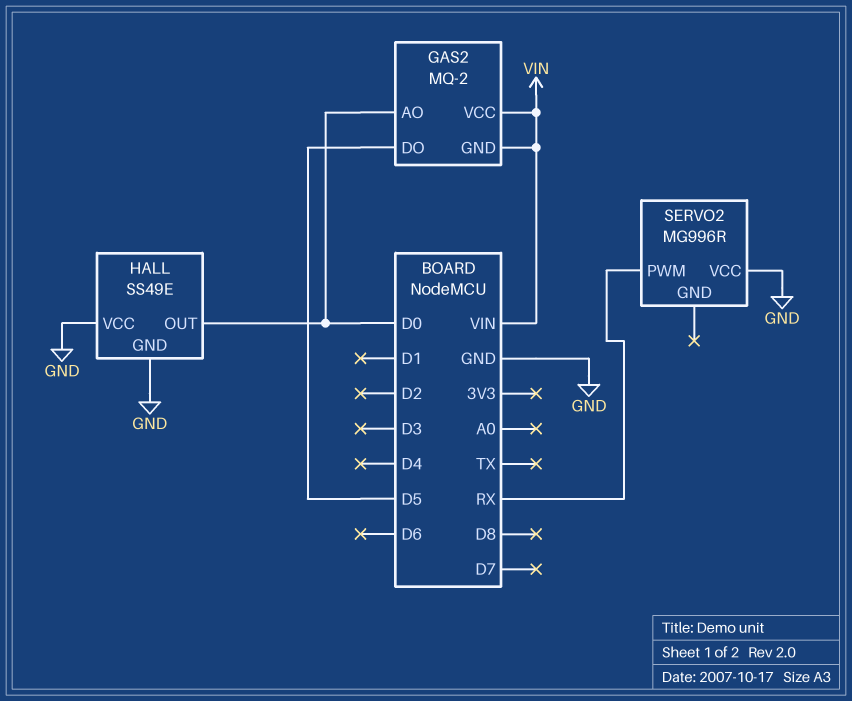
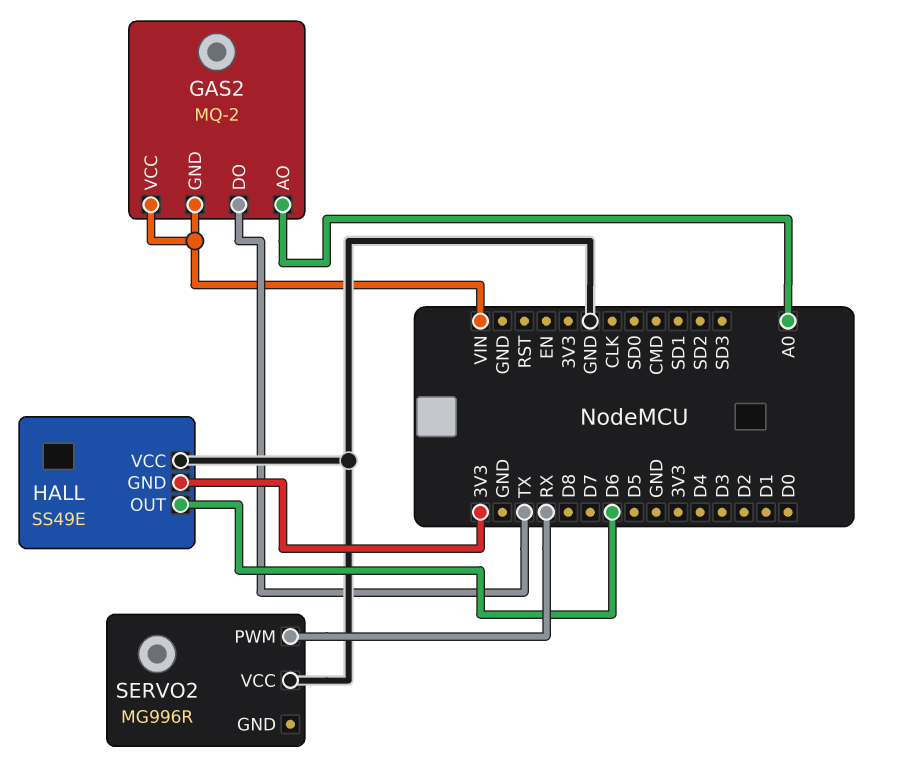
GAS2 pin AO: D0 -> A0
GAS2 pin DO: D5 -> TX
HALL pin GND: GND -> 3V3
HALL pin OUT: D0 -> D6

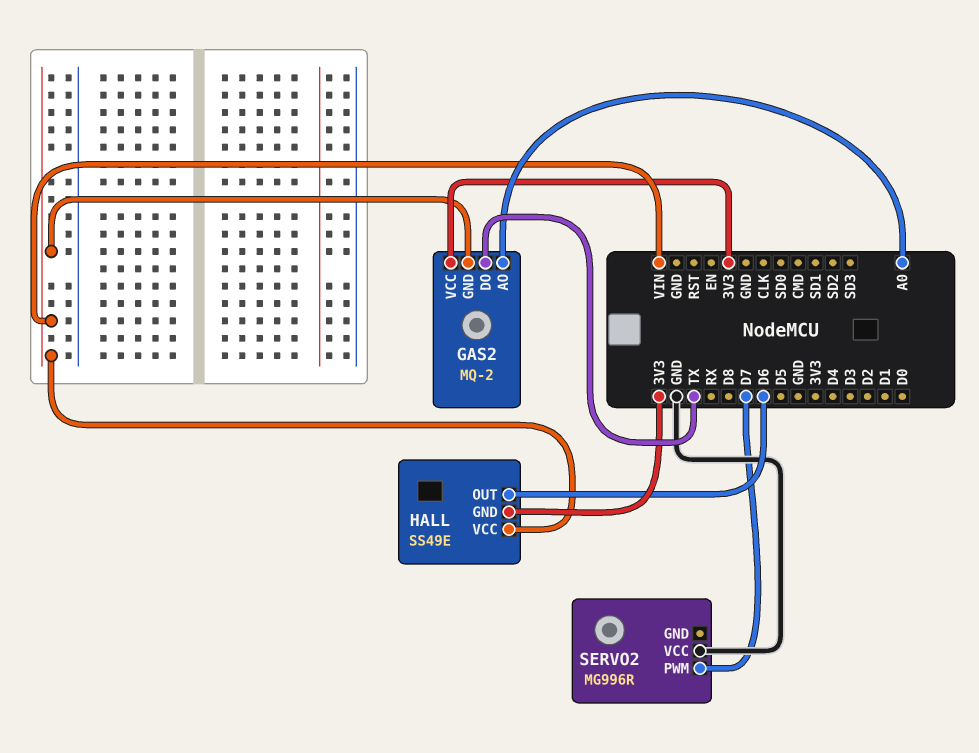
GAS2 pin VCC: VIN -> 3V3
HALL pin VCC: GND -> VIN
SERVO2 pin PWM: RX -> D7

